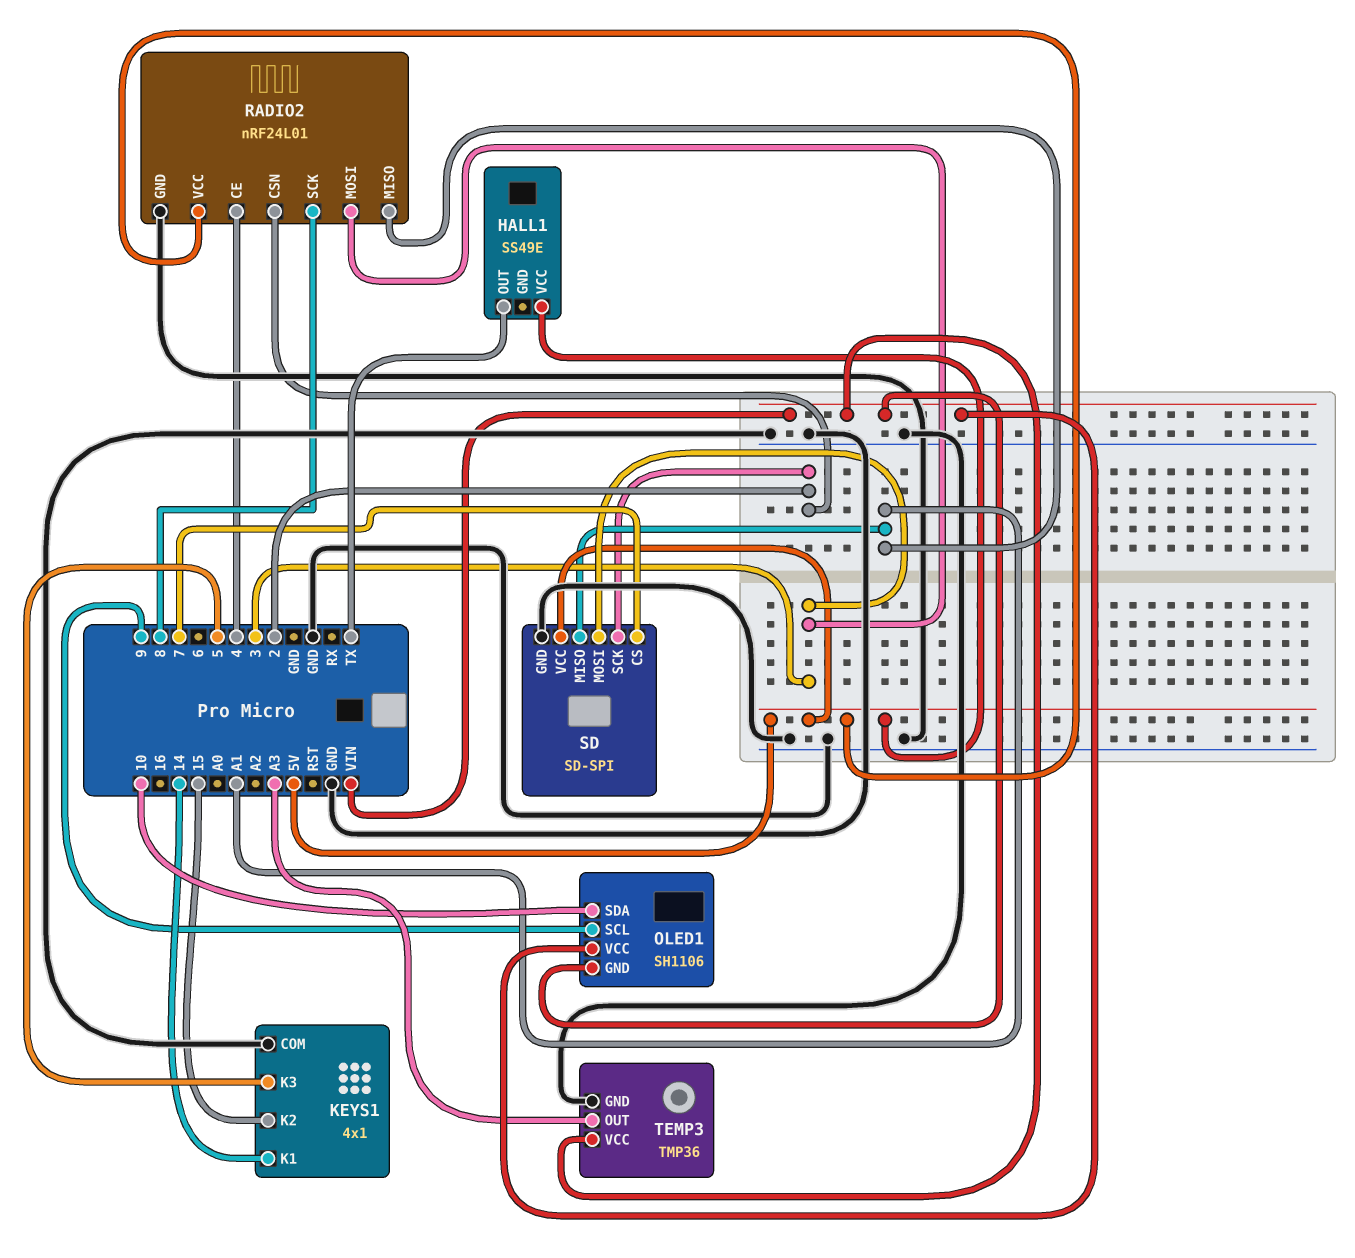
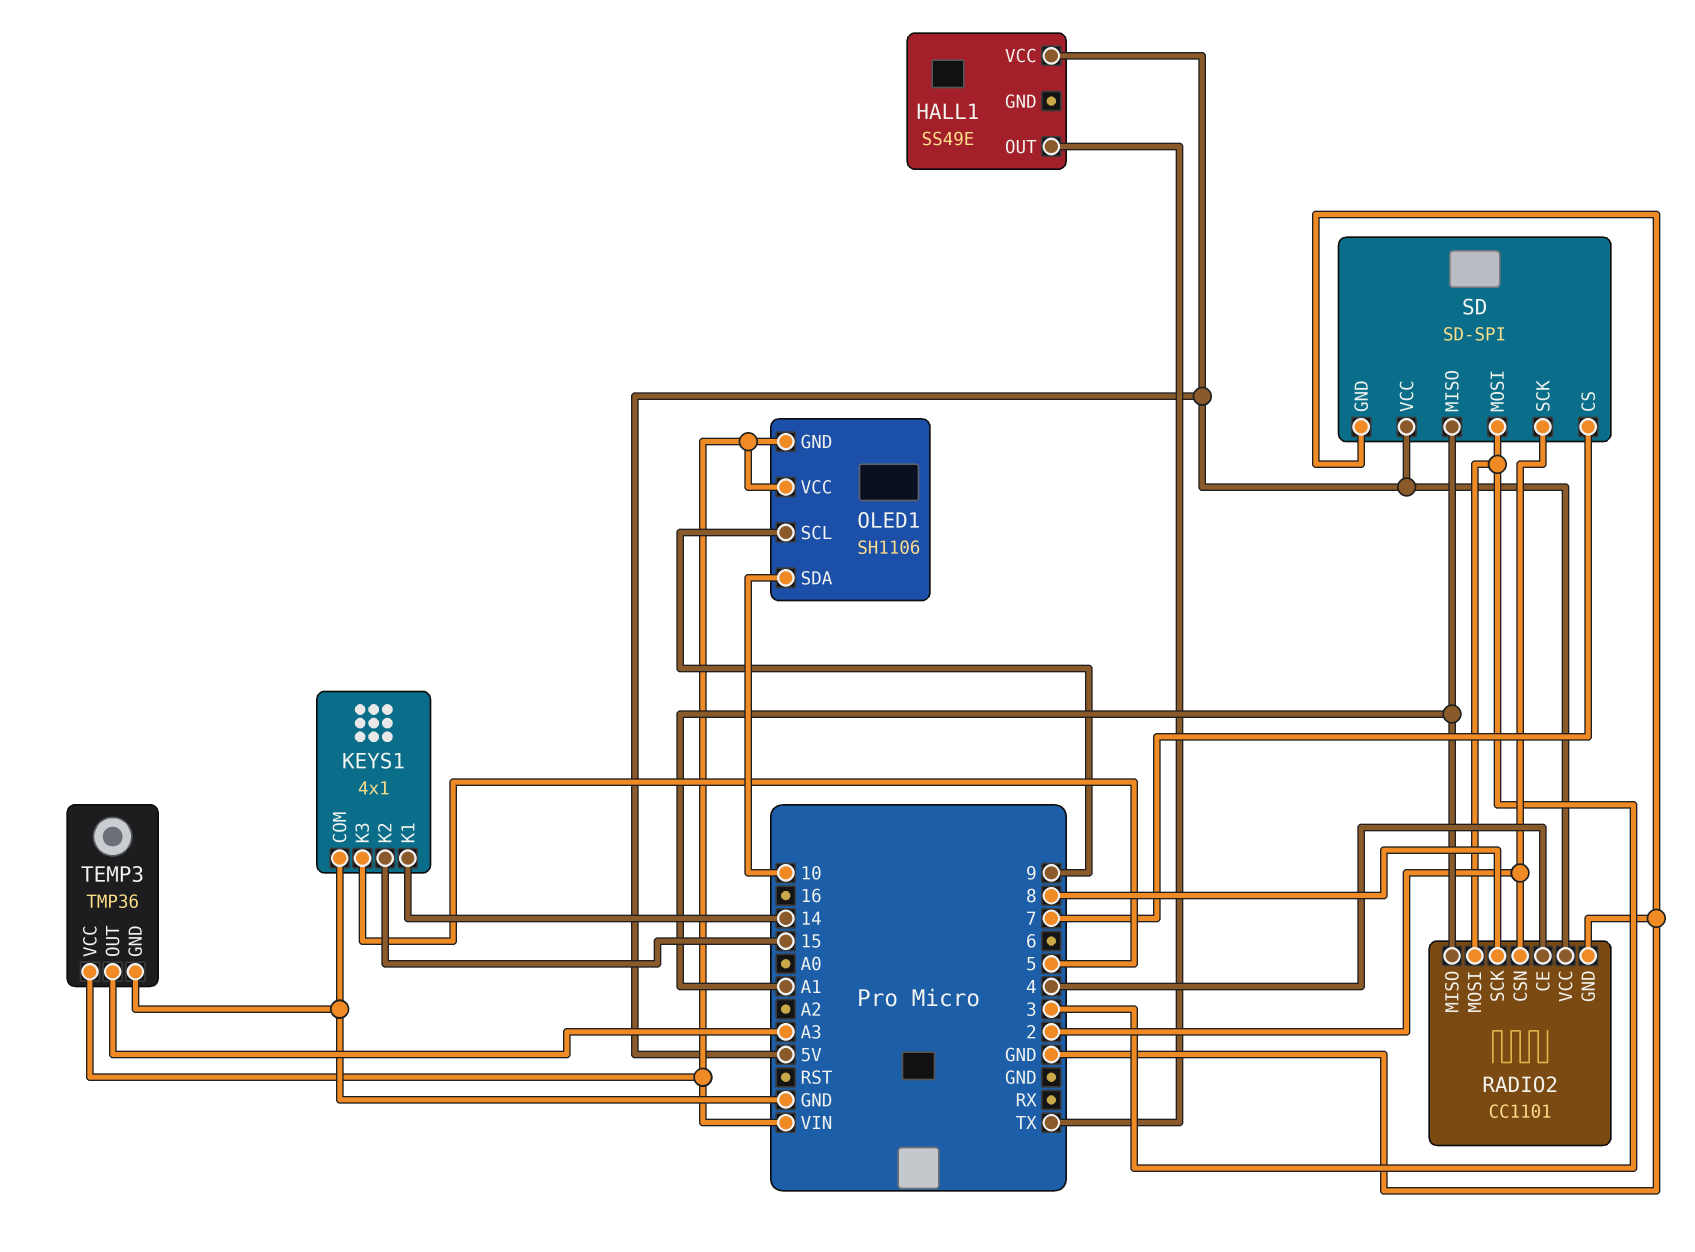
RADIO2: nRF24L01 -> CC1101

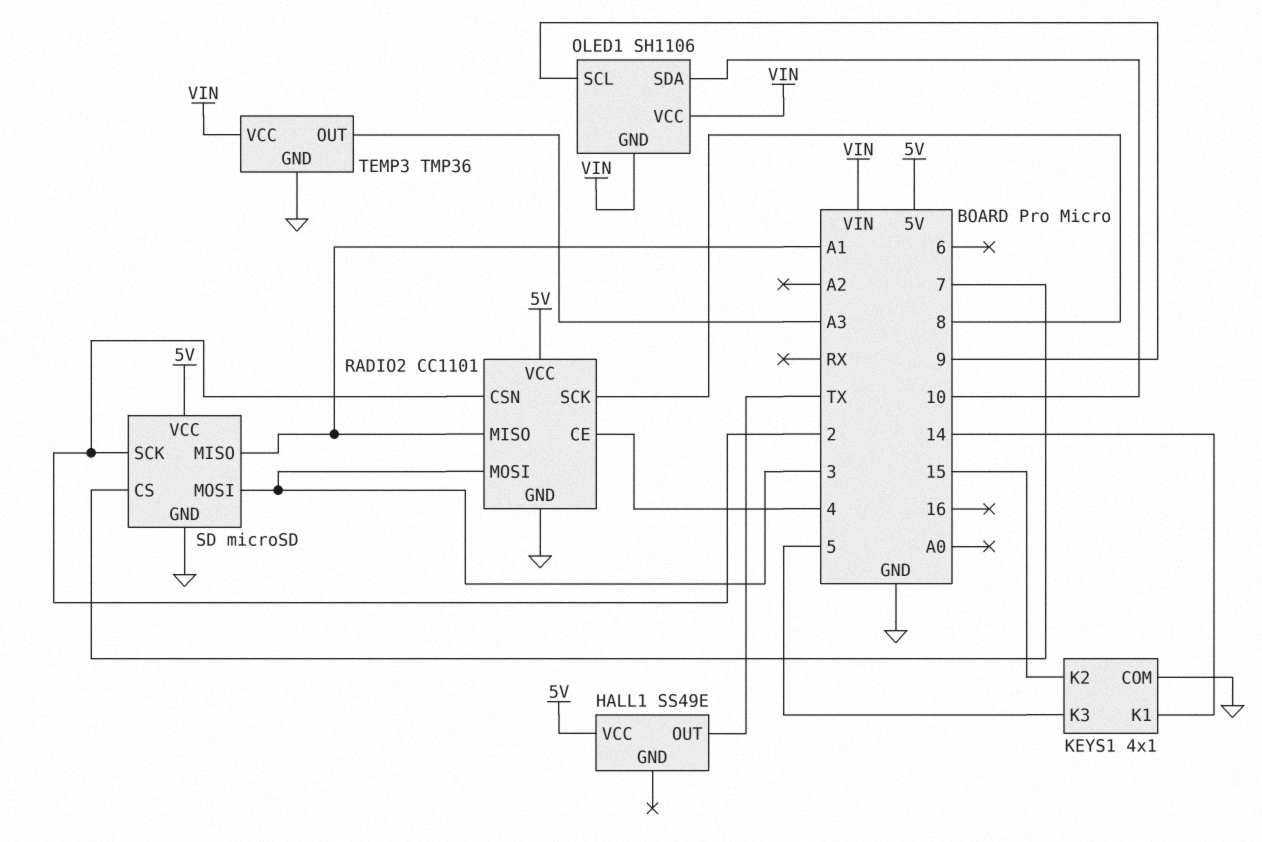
SD: SD-SPI -> microSD

